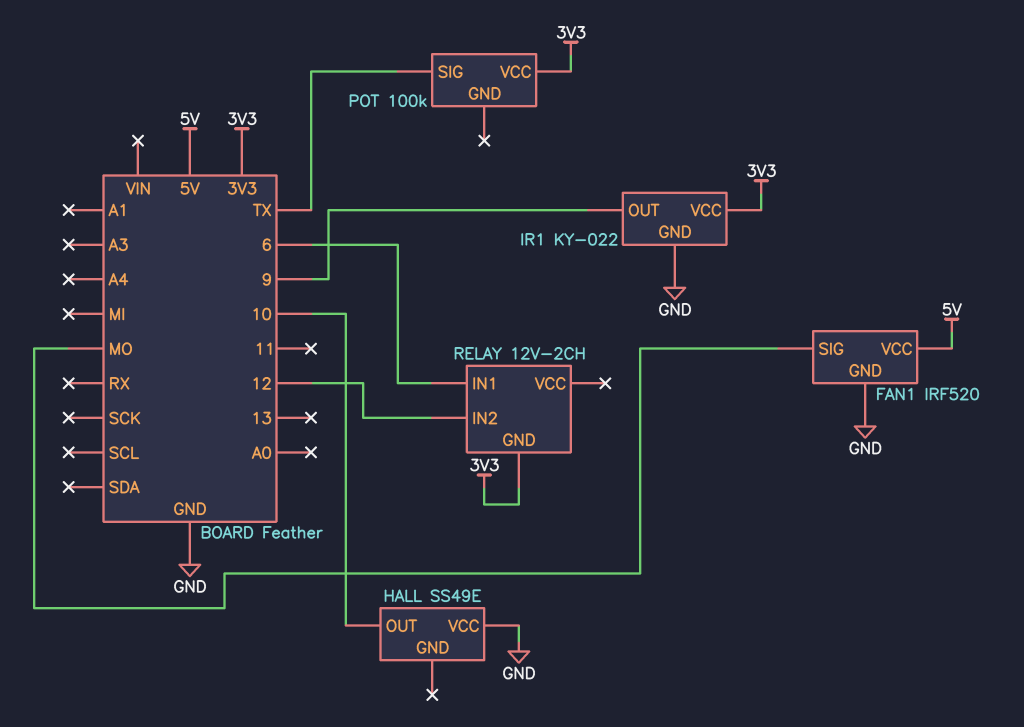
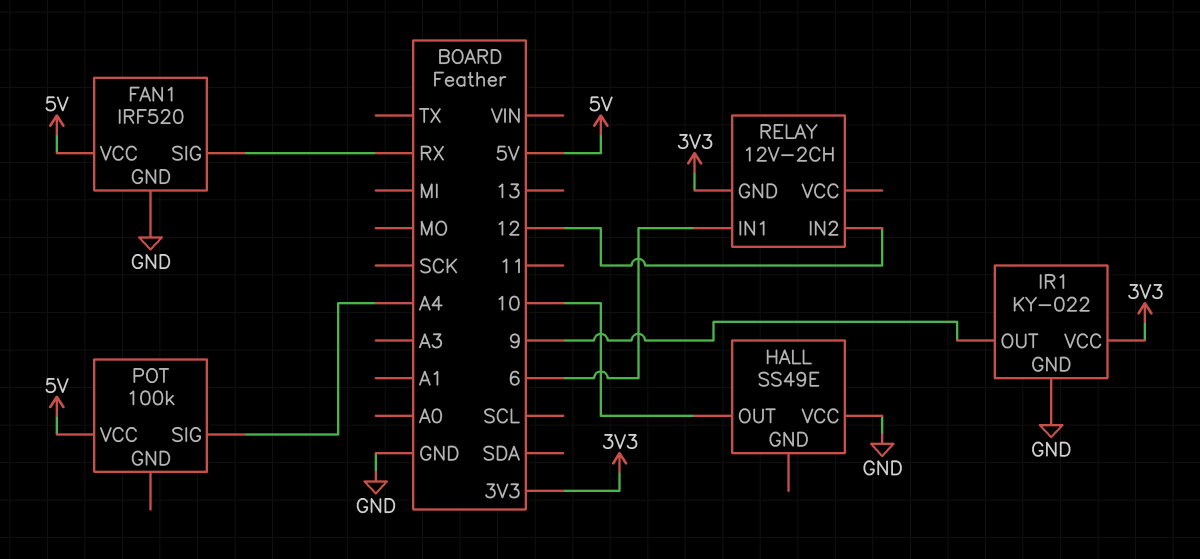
FAN1 pin SIG: MO -> RX
POT pin SIG: TX -> A4
POT pin VCC: 3V3 -> 5V

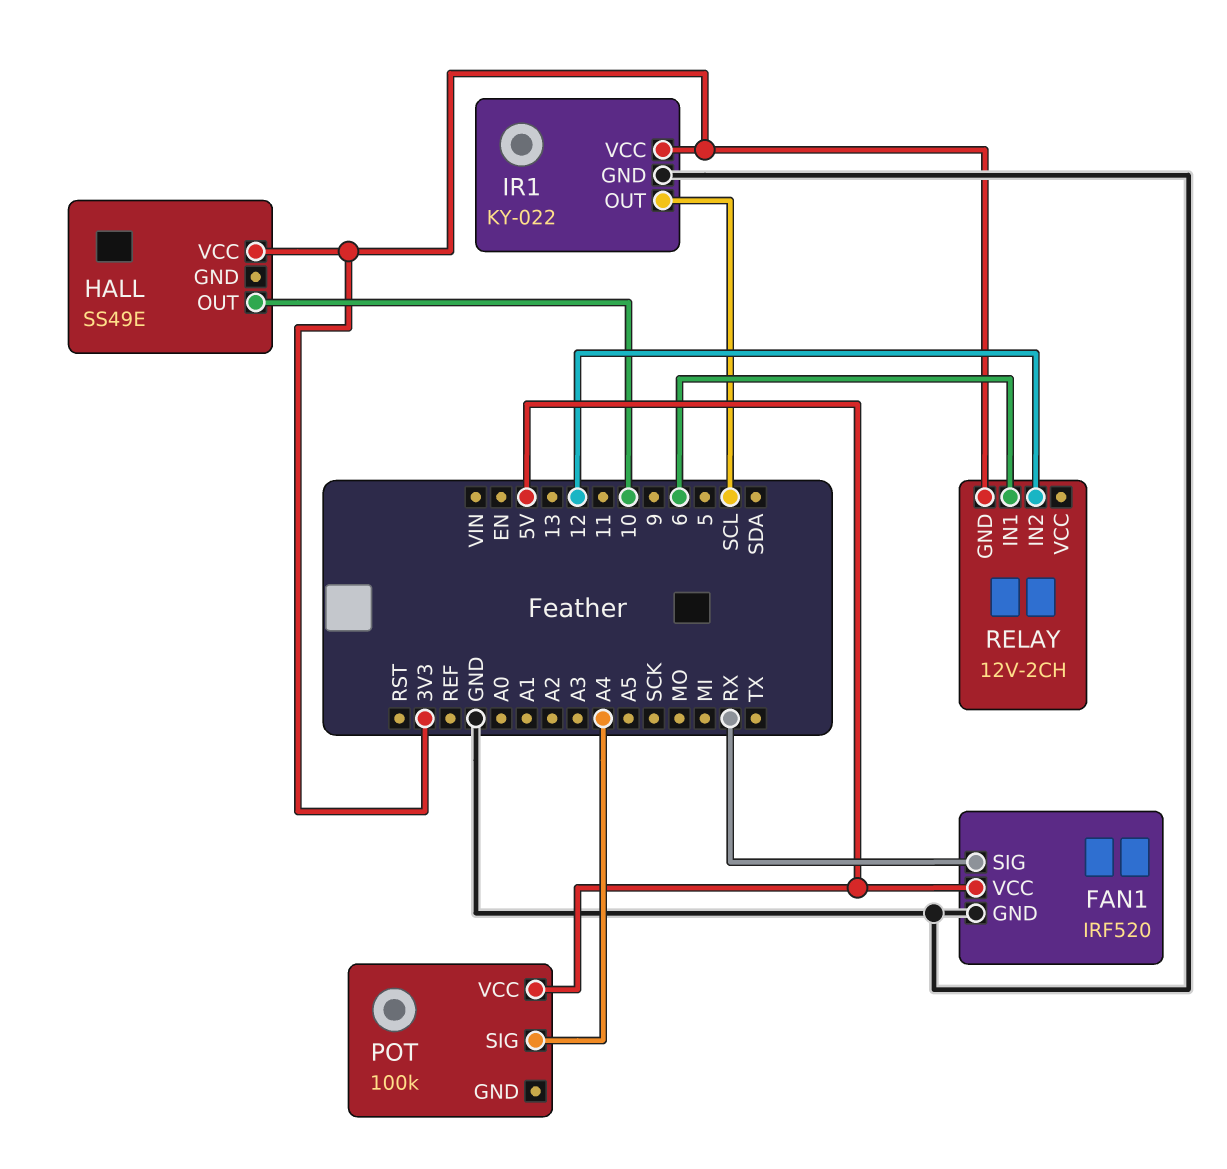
HALL pin VCC: GND -> 3V3
IR1 pin OUT: 9 -> SCL

